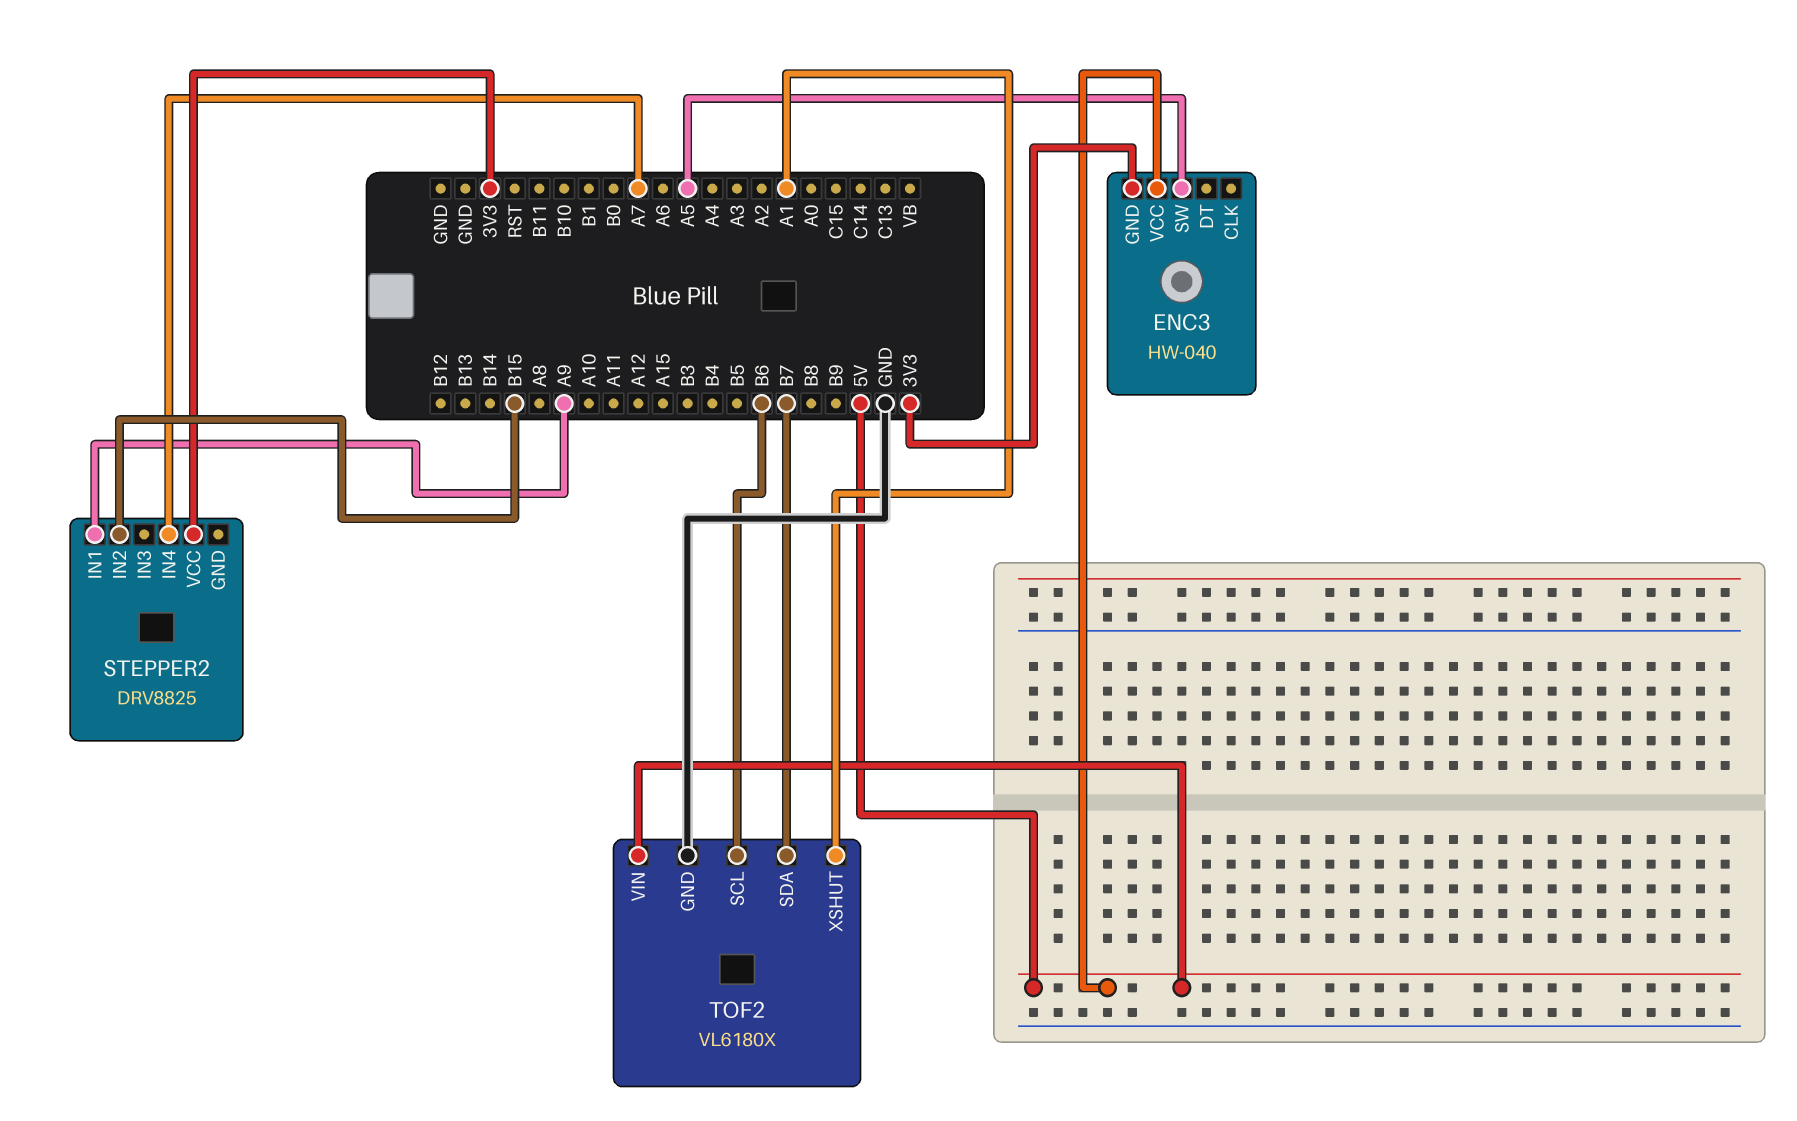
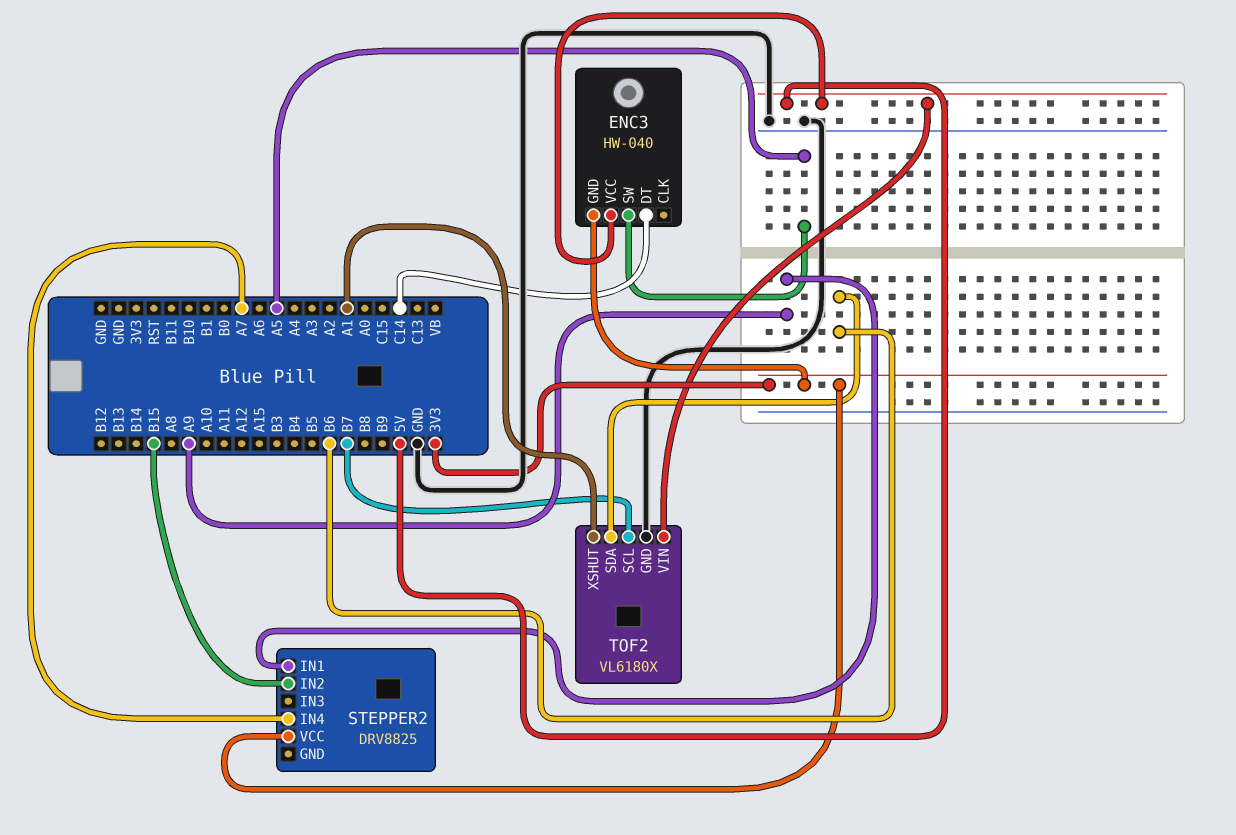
ENC3 pin DT: none -> C14
TOF2 pin SCL: B6 -> B7
TOF2 pin SDA: B7 -> B6

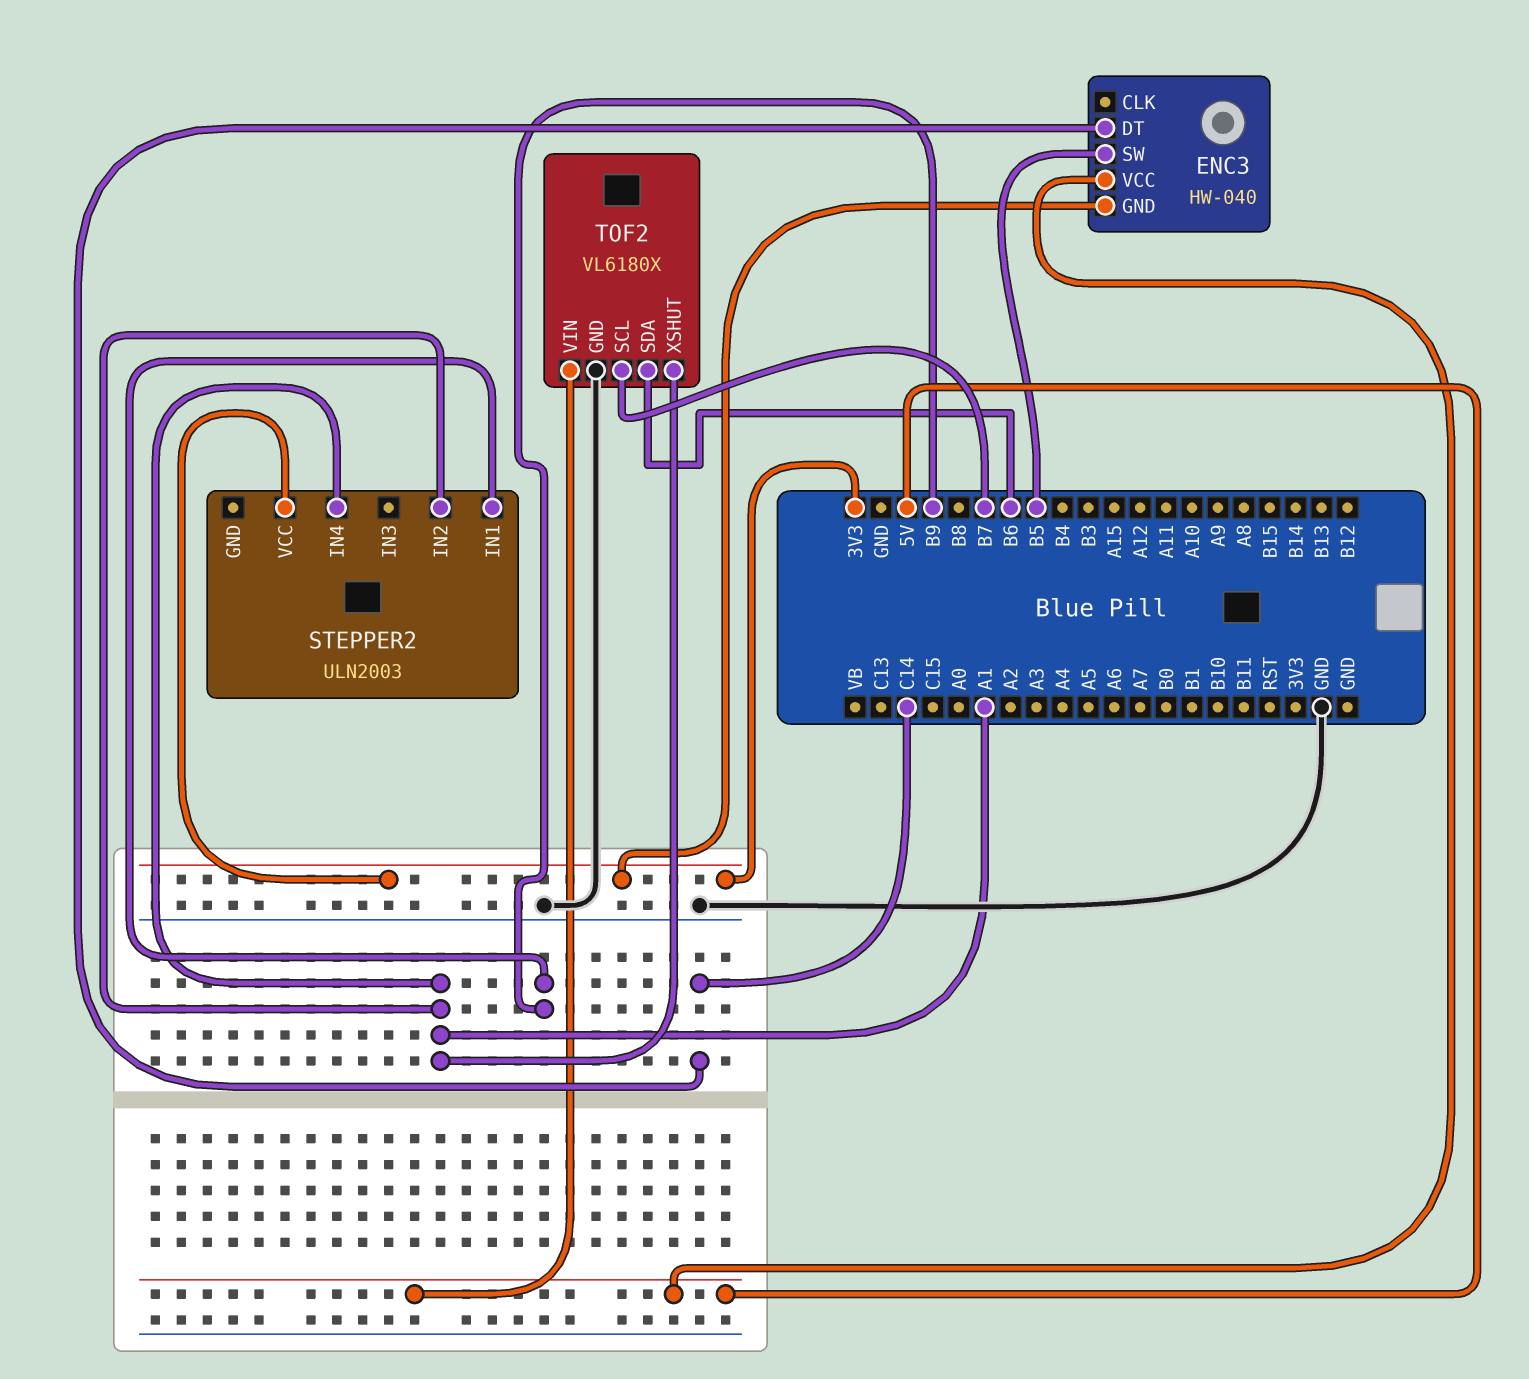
ENC3 pin SW: A5 -> B5
STEPPER2: DRV8825 -> ULN2003
STEPPER2 pin IN1: A9 -> B9
STEPPER2 pin IN2: B15 -> A1
STEPPER2 pin IN4: A7 -> A1

